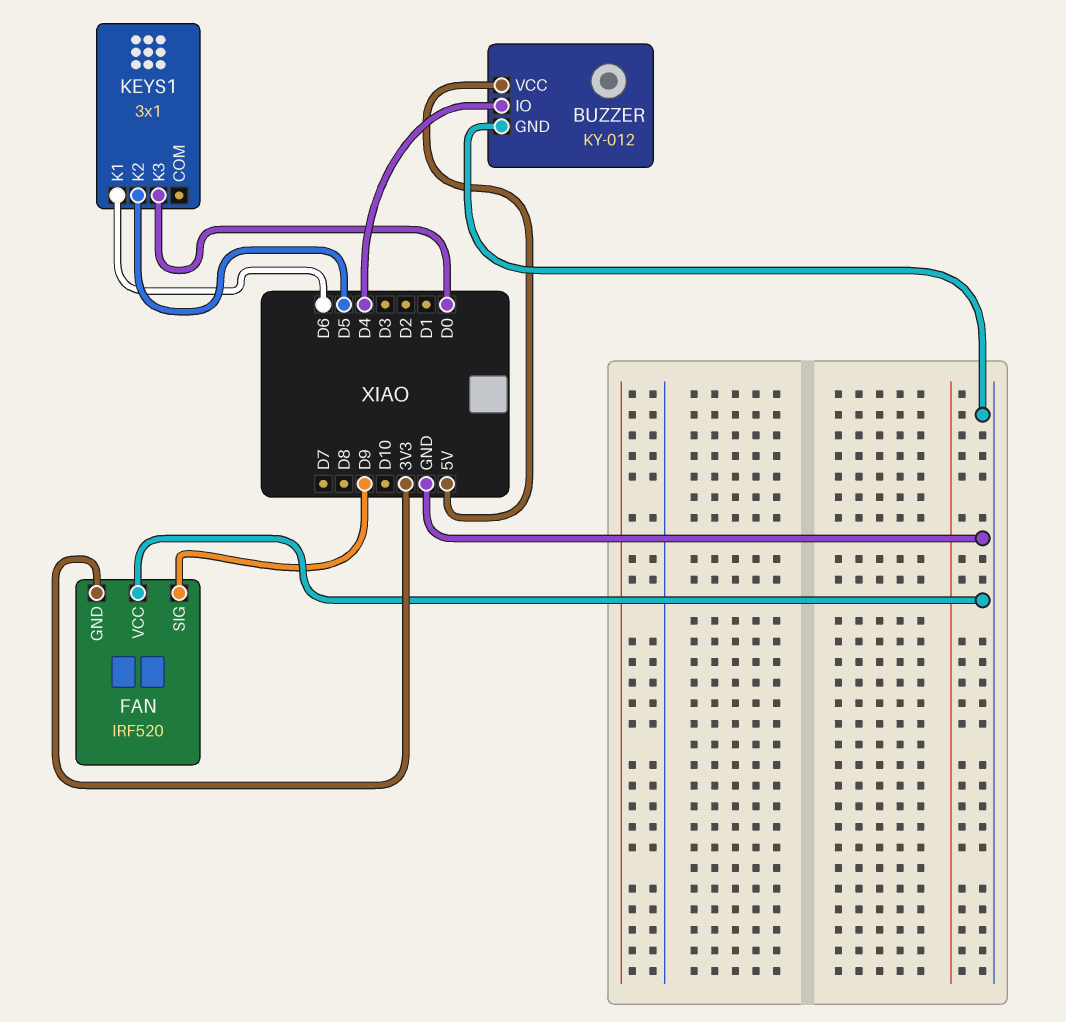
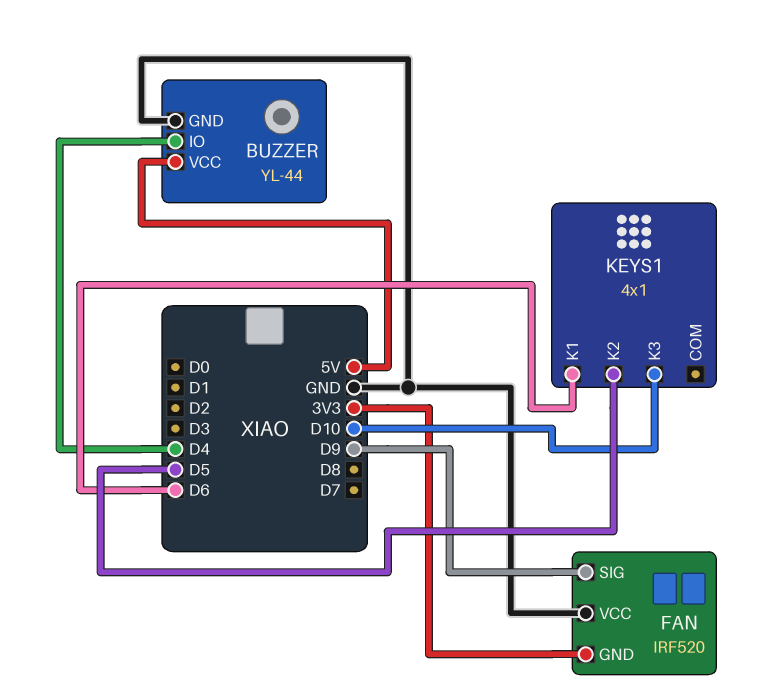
BUZZER: KY-012 -> YL-44
KEYS1: 3x1 -> 4x1
KEYS1 pin K3: D0 -> D10

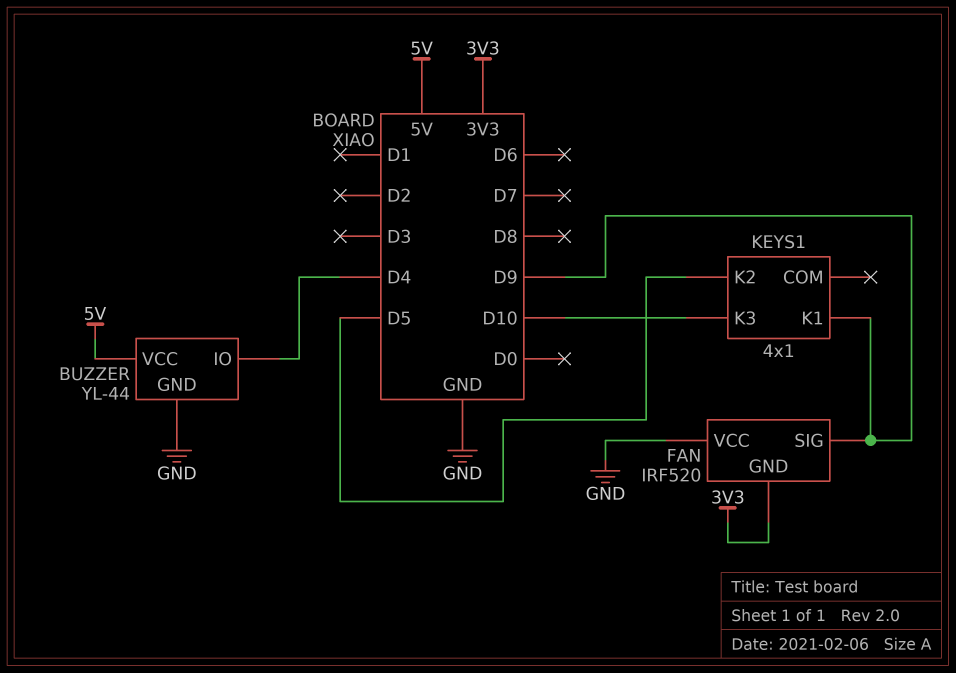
KEYS1 pin K1: D6 -> D9

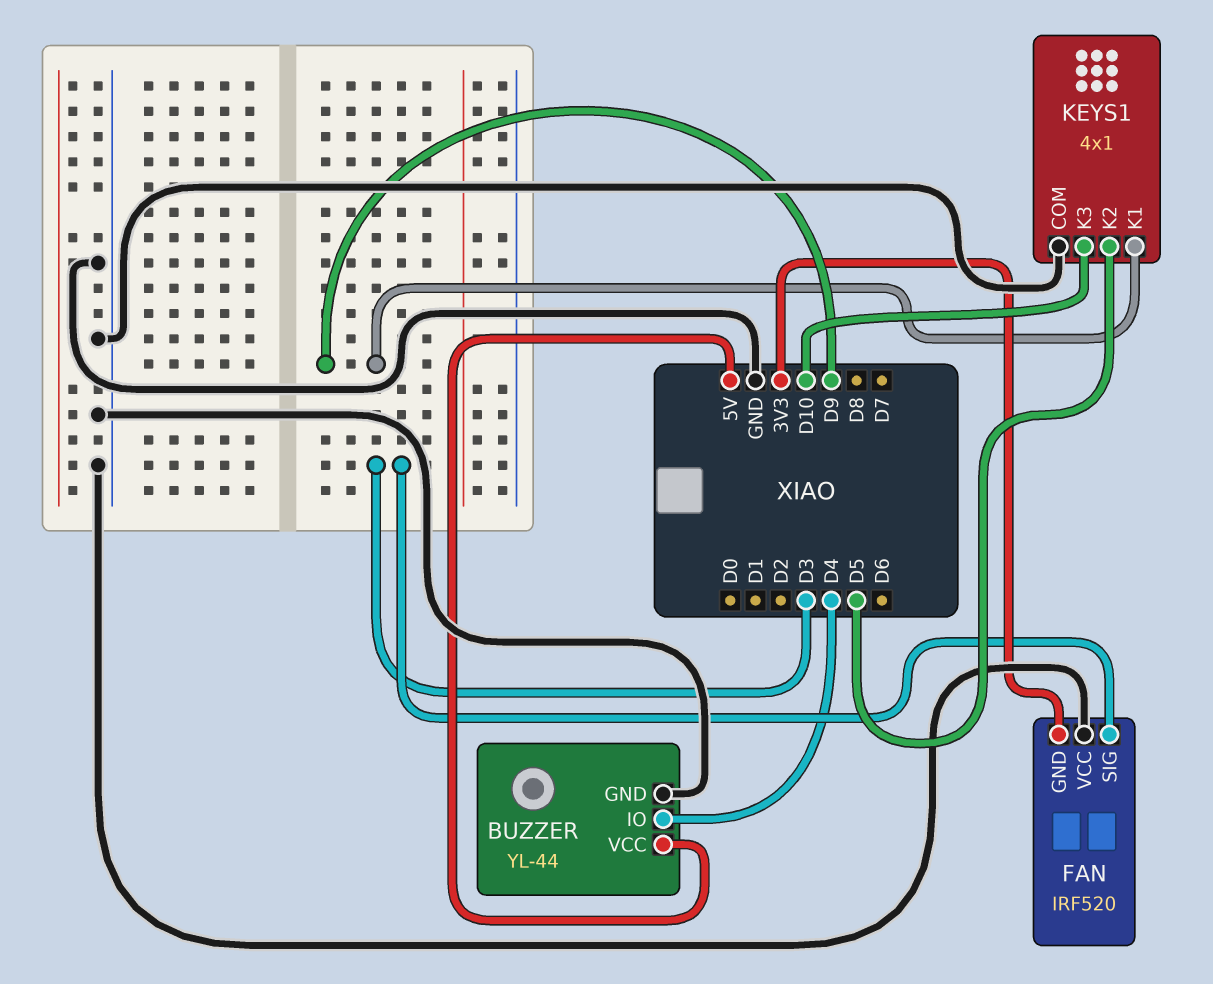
FAN pin SIG: D9 -> D3
KEYS1 pin COM: none -> GND

